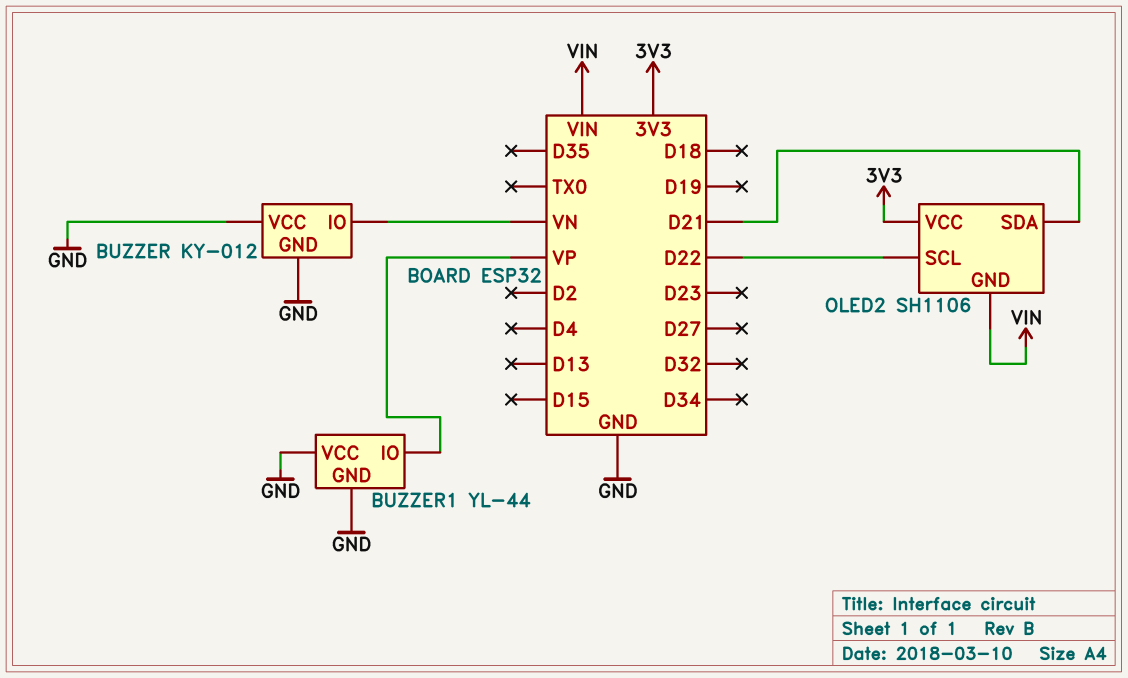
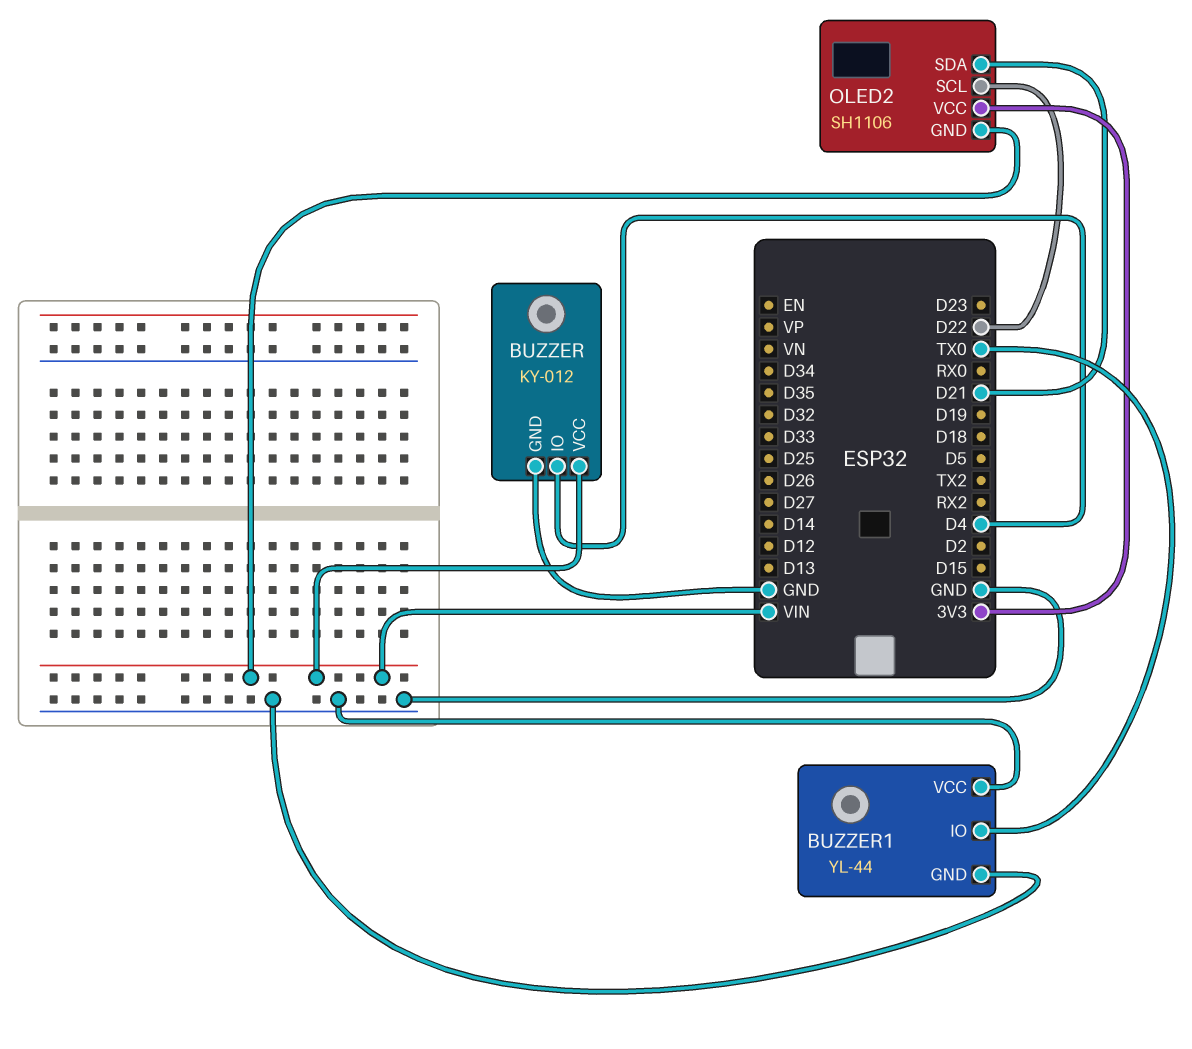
BUZZER pin IO: VN -> D4
BUZZER pin VCC: GND -> VIN
BUZZER1 pin IO: VP -> TX0

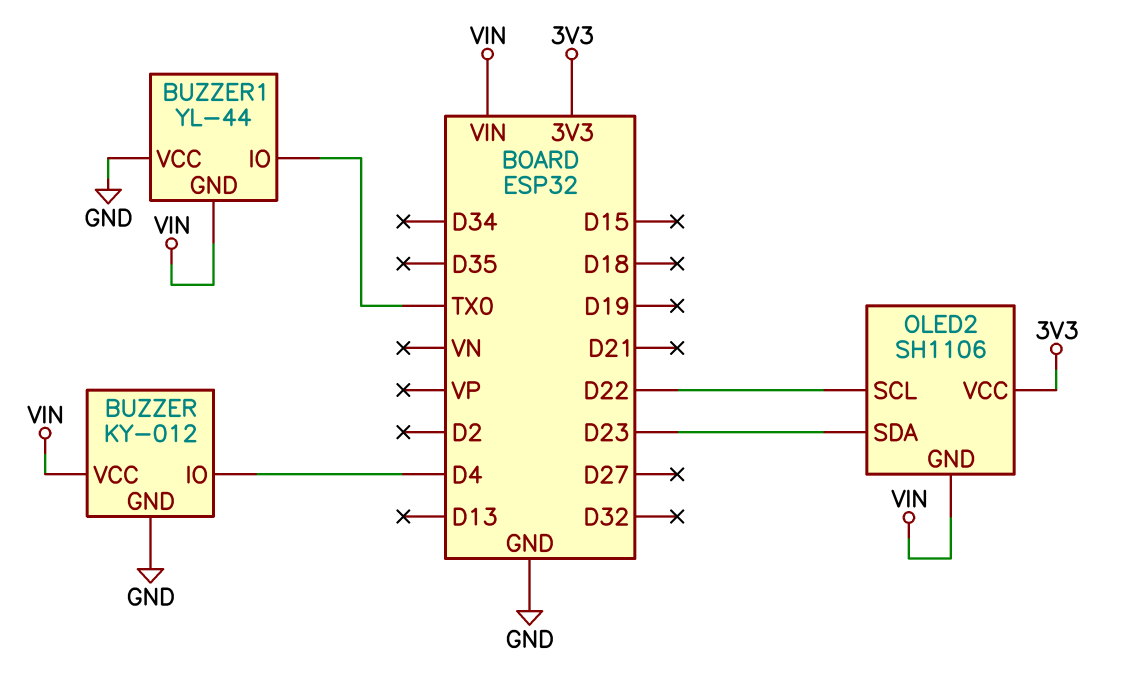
BUZZER1 pin GND: GND -> VIN
OLED2 pin SDA: D21 -> D23

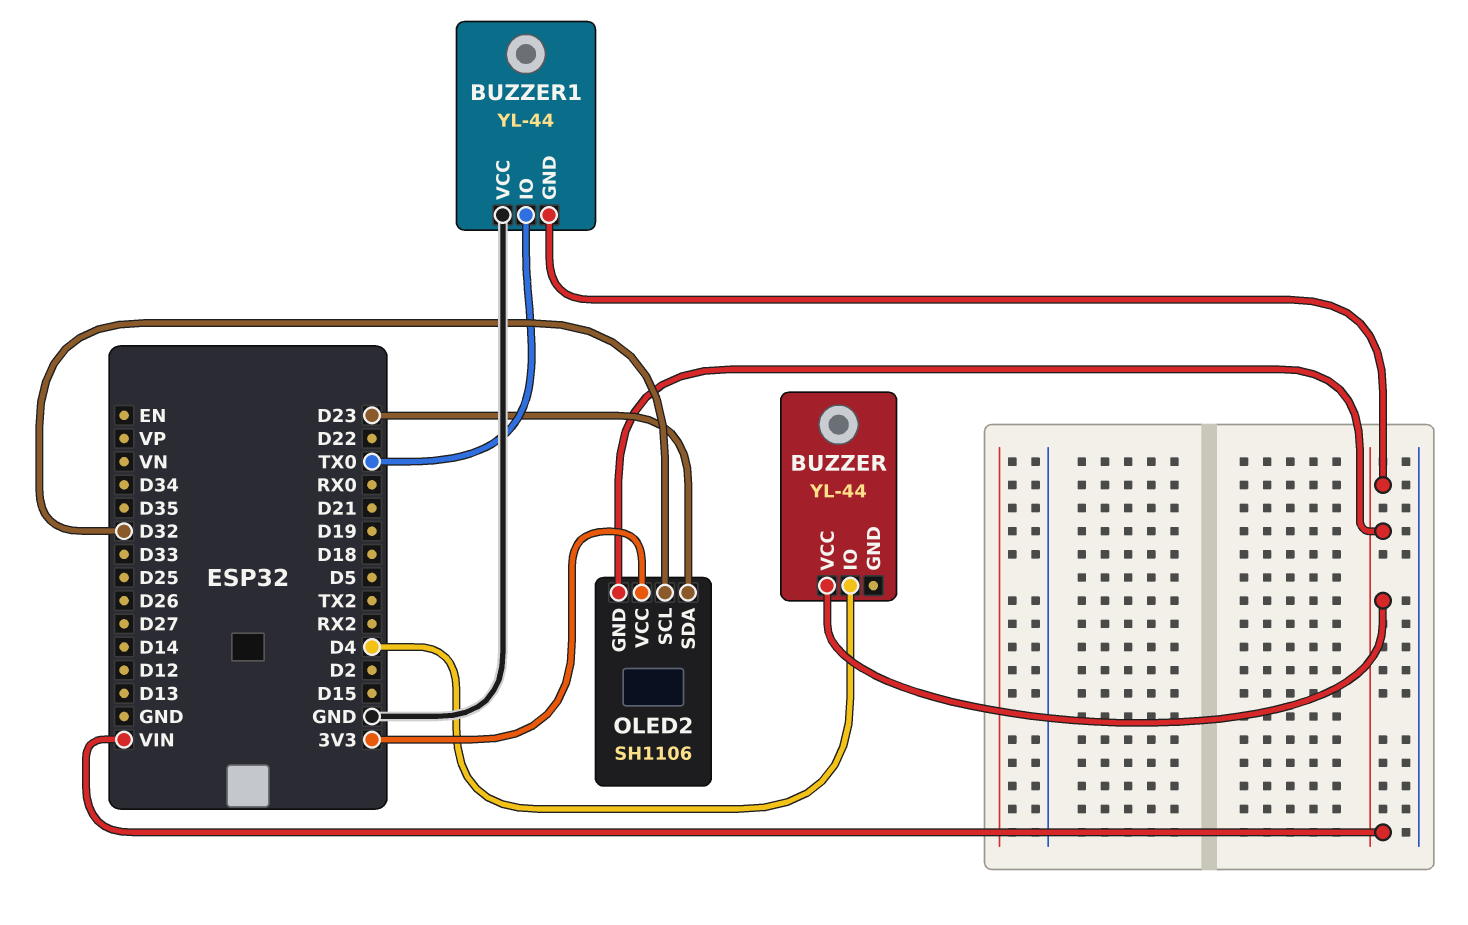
BUZZER: KY-012 -> YL-44
BUZZER pin GND: GND -> none
OLED2 pin SCL: D22 -> D32

